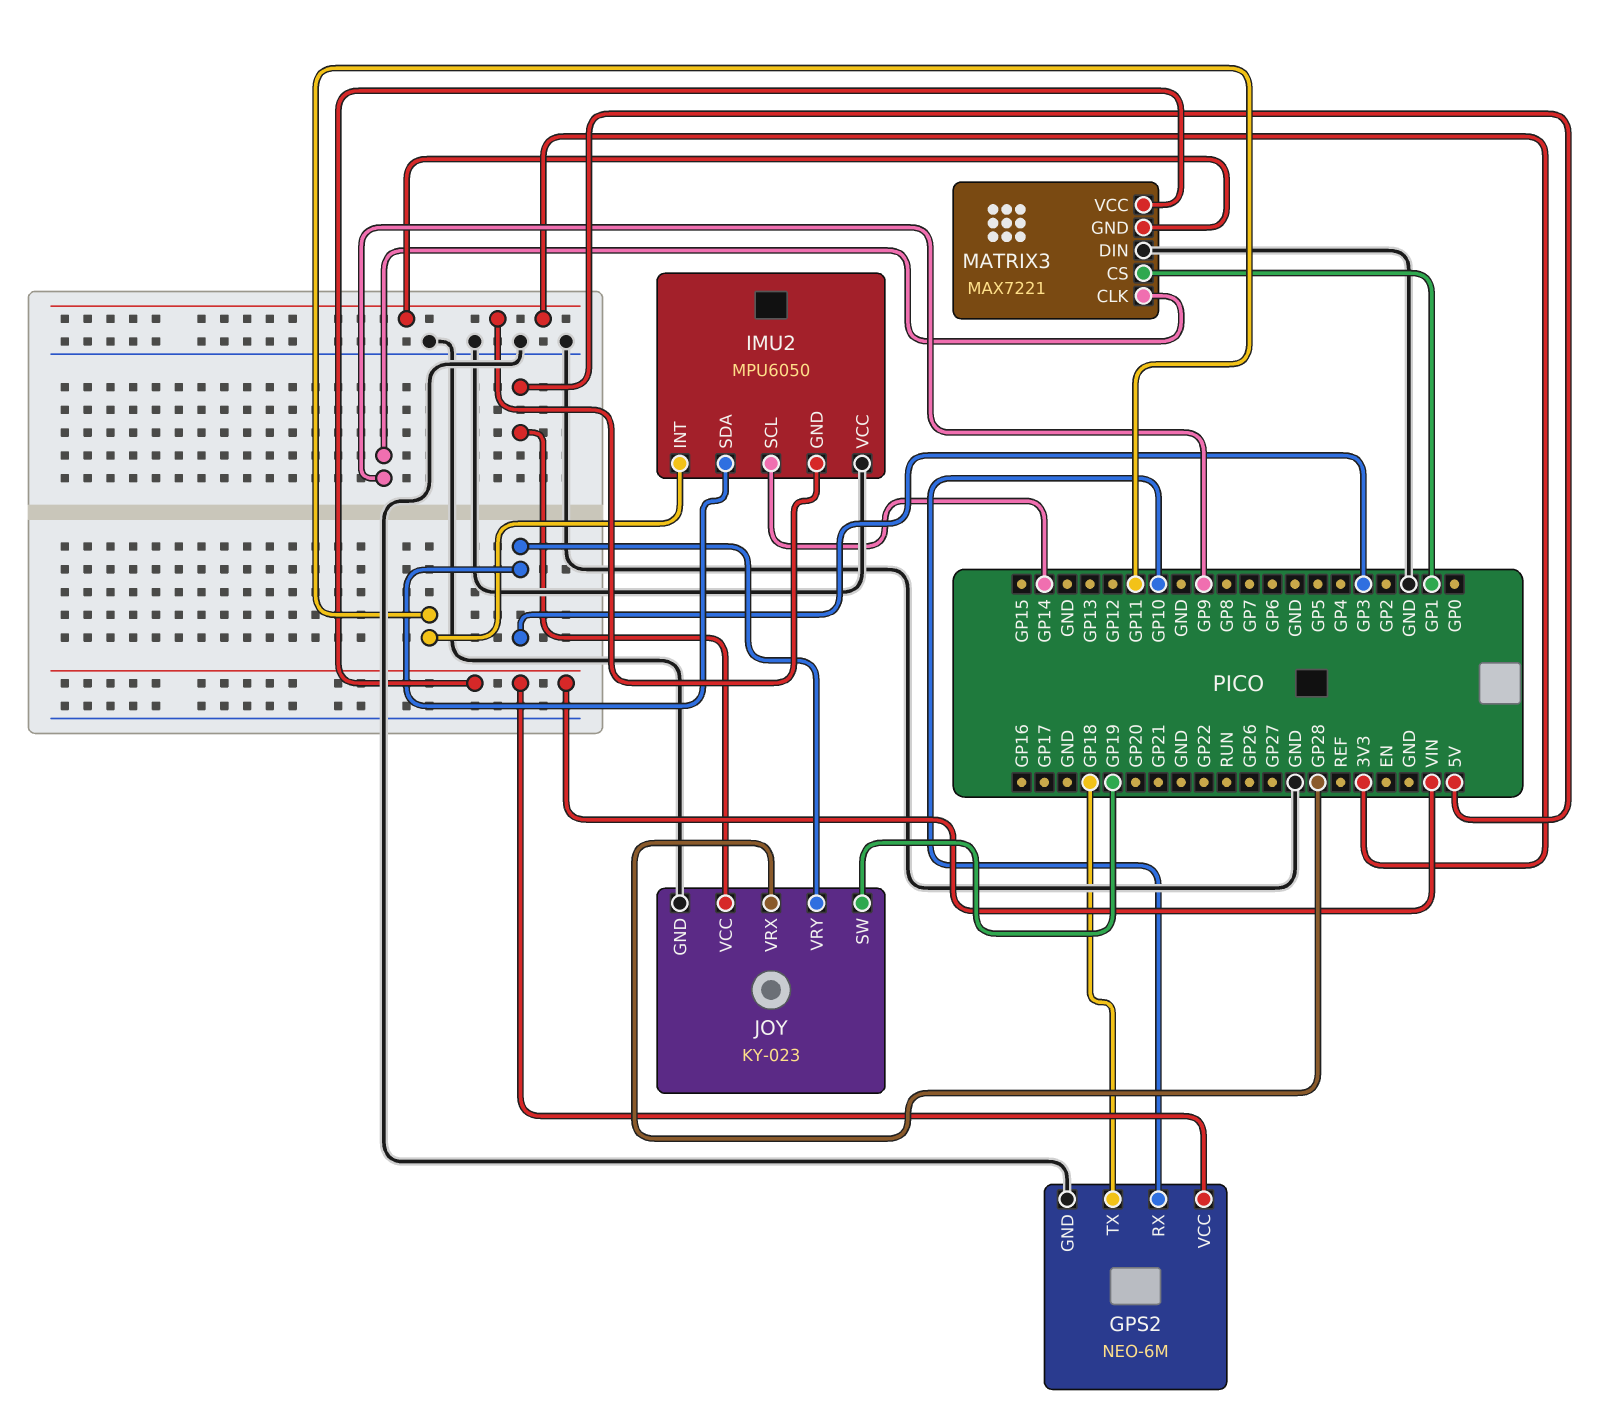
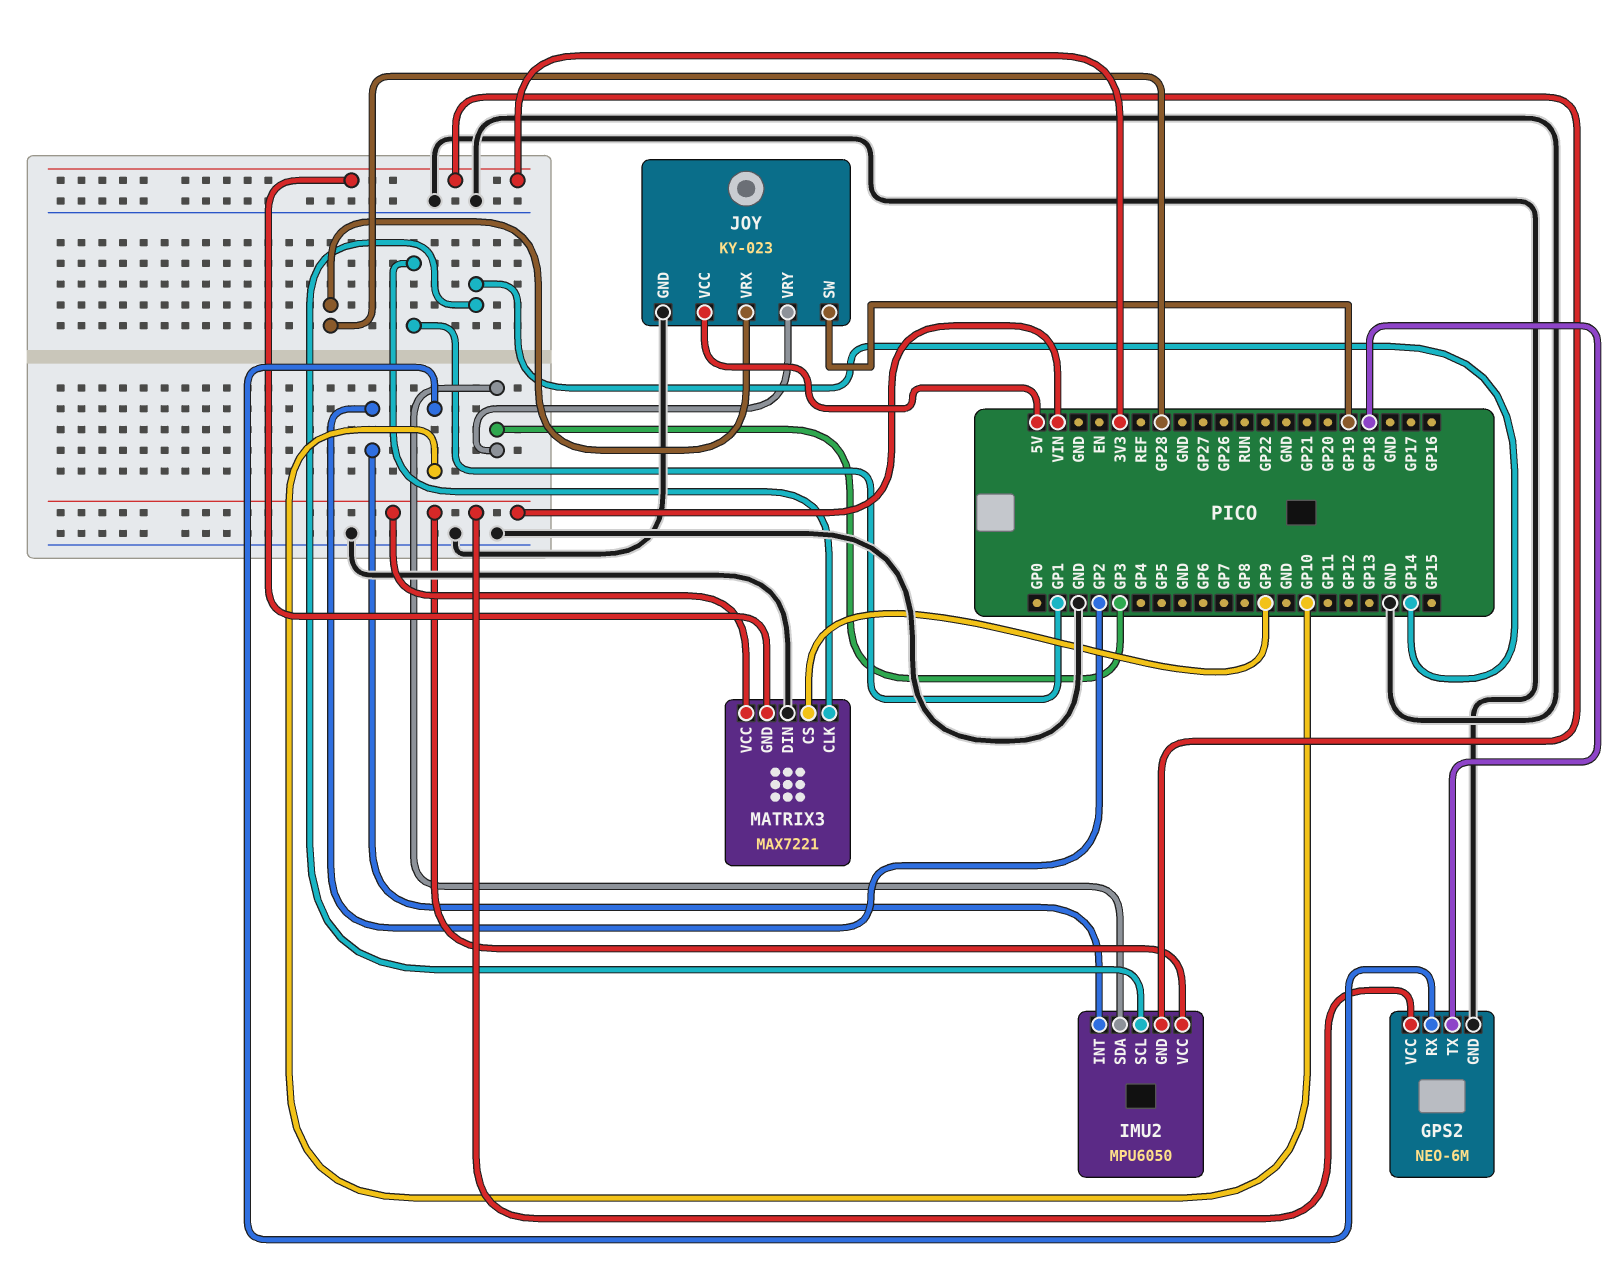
IMU2 pin INT: GP11 -> GP2
IMU2 pin VCC: GND -> VIN
MATRIX3 pin CLK: GP9 -> GP1
MATRIX3 pin CS: GP1 -> GP9

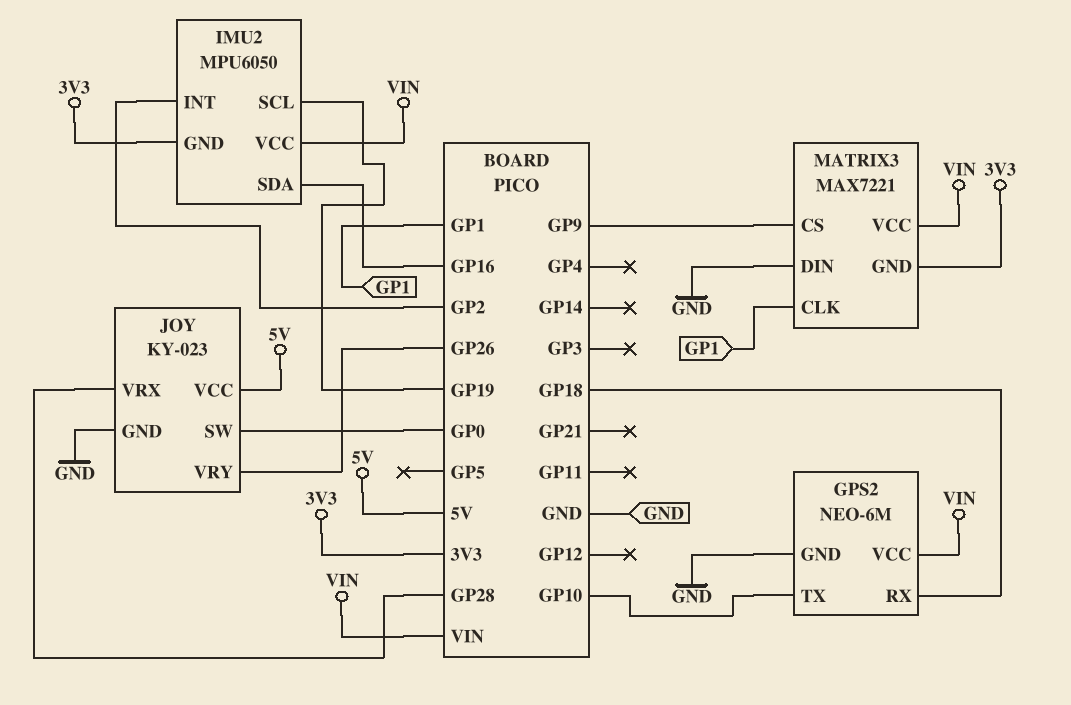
GPS2 pin RX: GP10 -> GP18
GPS2 pin TX: GP18 -> GP10
IMU2 pin SCL: GP14 -> GP19
IMU2 pin SDA: GP3 -> GP16
JOY pin SW: GP19 -> GP0
JOY pin VRY: GP3 -> GP26

